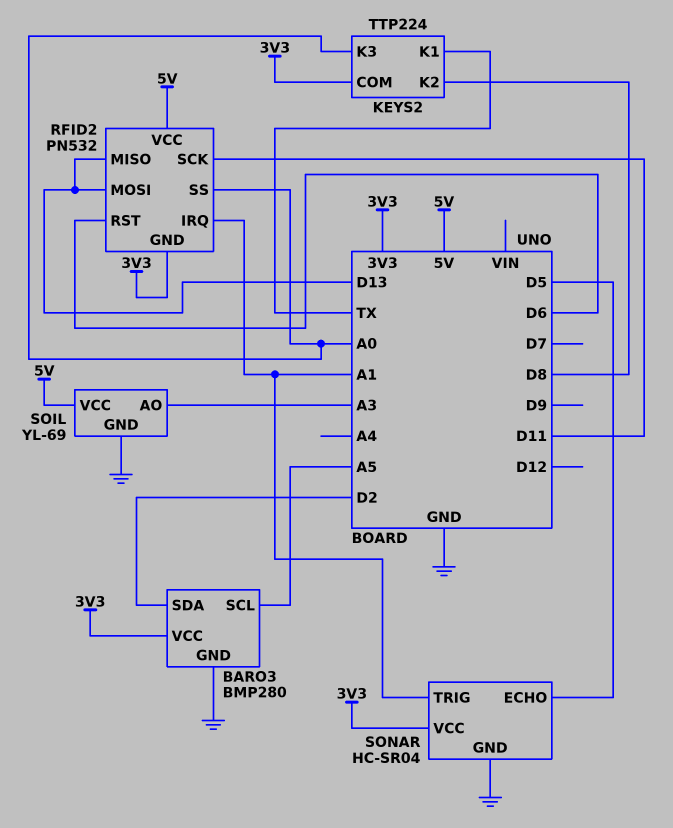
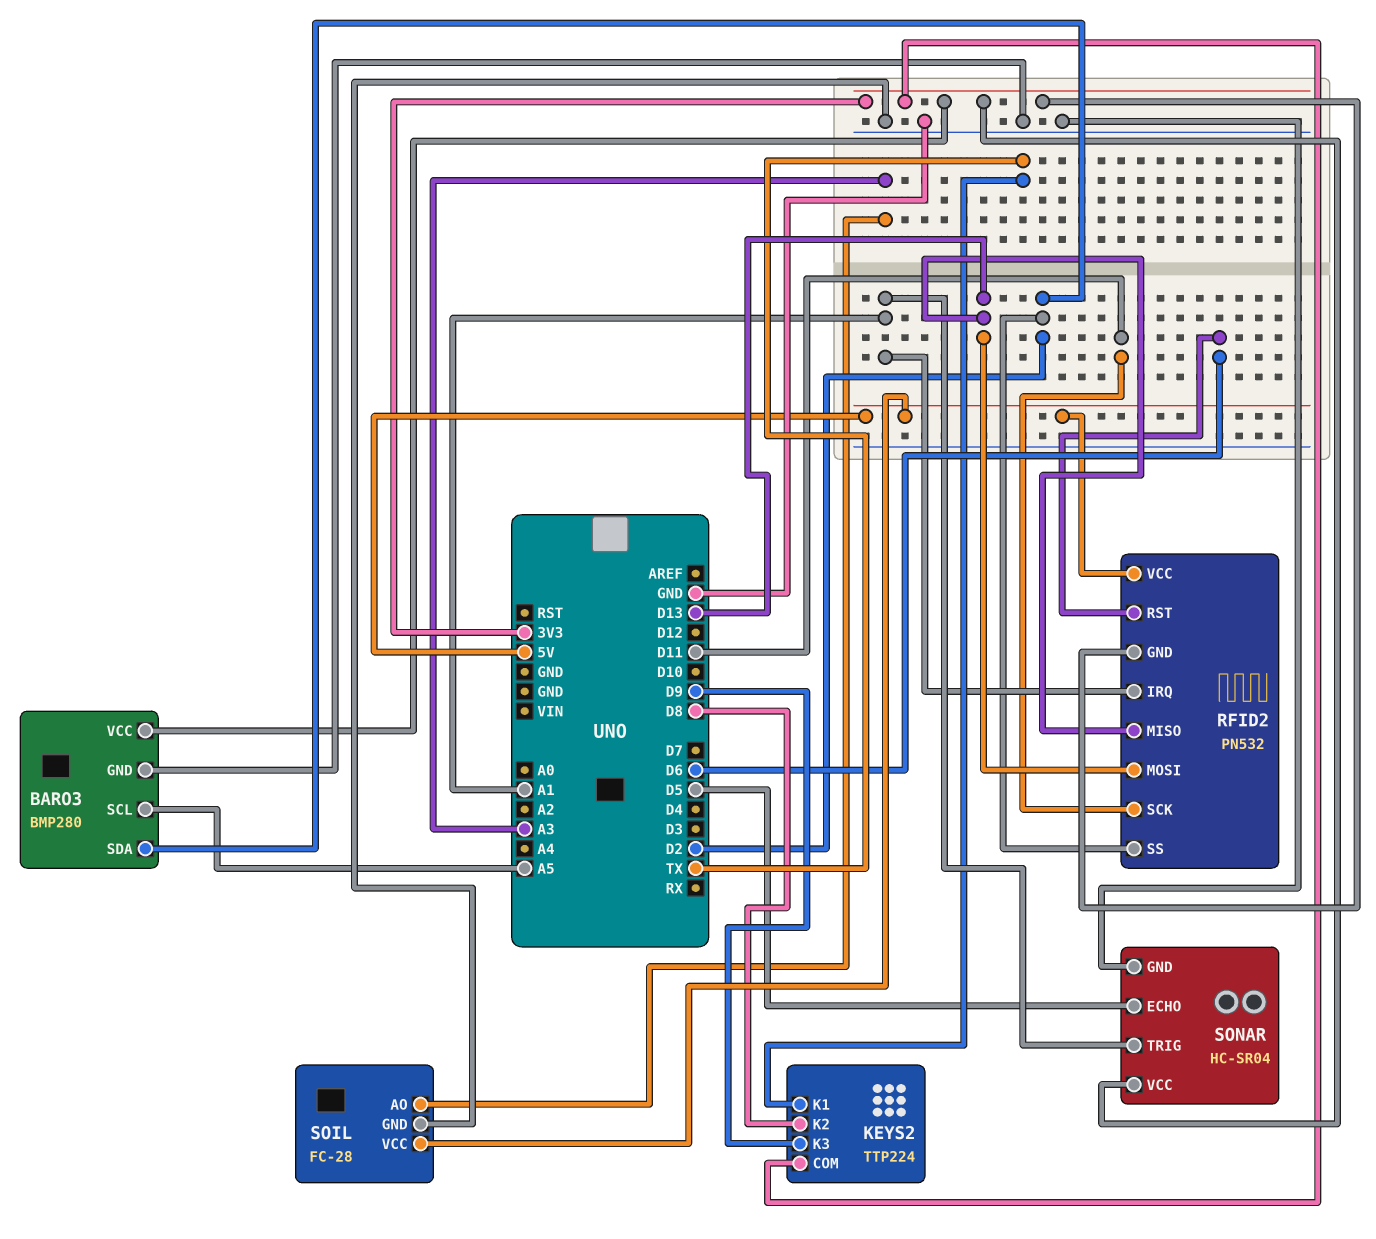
KEYS2 pin K3: A0 -> D9
RFID2 pin SS: A0 -> D2
SOIL: YL-69 -> FC-28

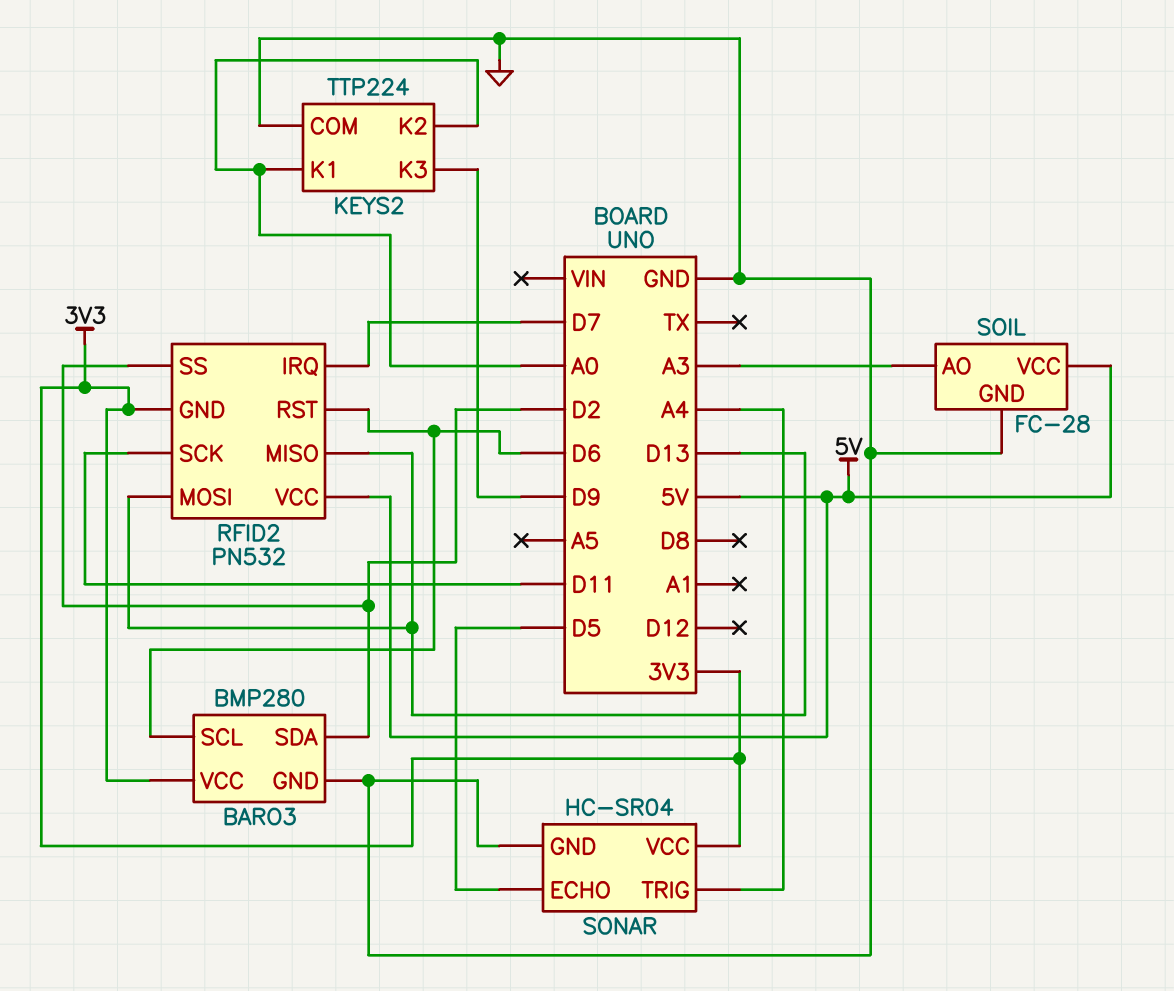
BARO3 pin SCL: A5 -> D6
KEYS2 pin COM: 3V3 -> GND
KEYS2 pin K1: TX -> A0
KEYS2 pin K2: D8 -> A0
RFID2 pin IRQ: A1 -> D7
SONAR pin TRIG: A1 -> A4

